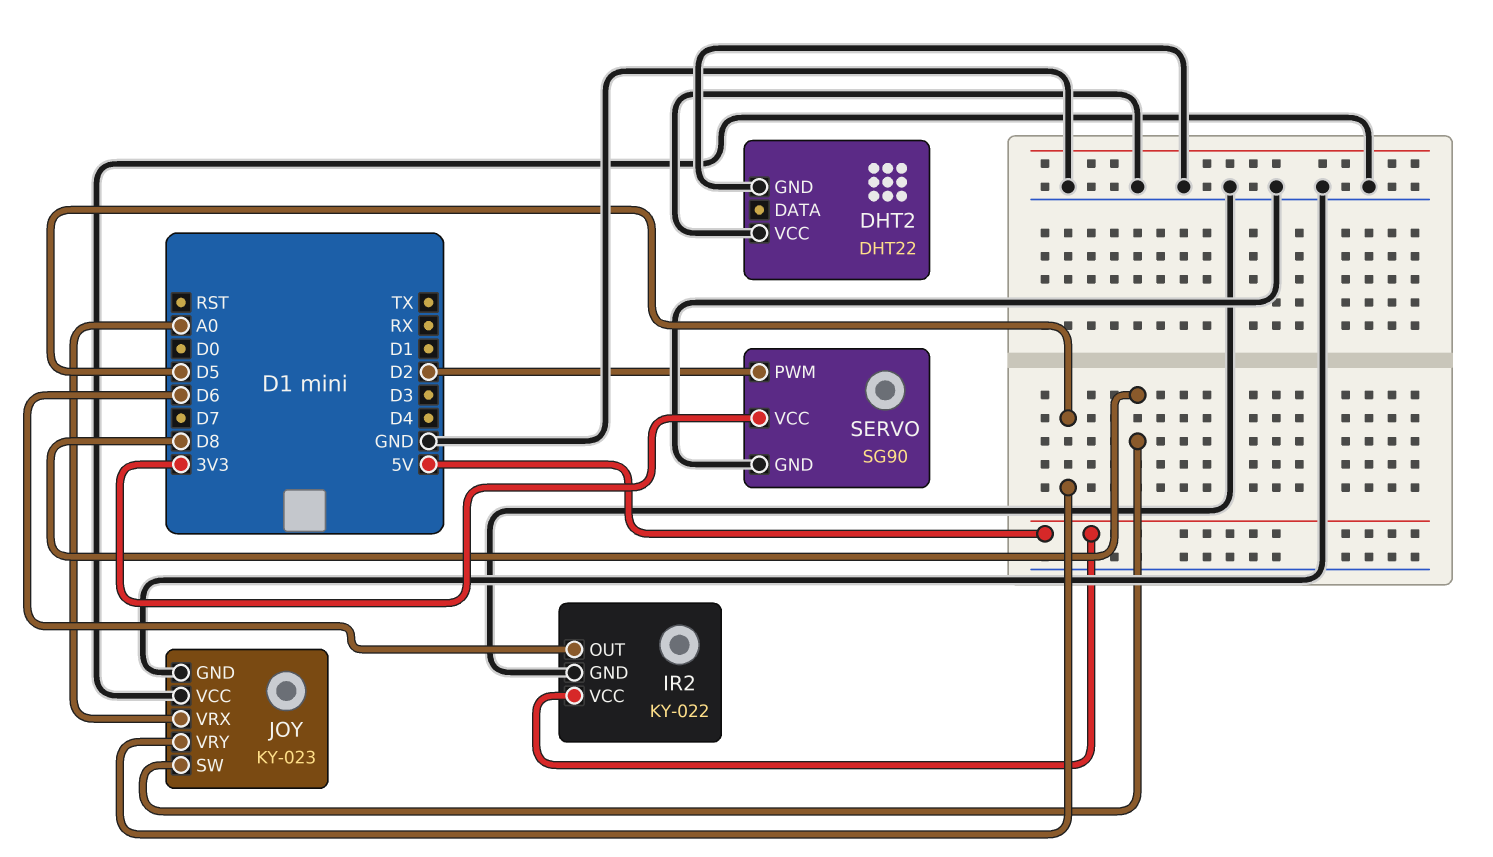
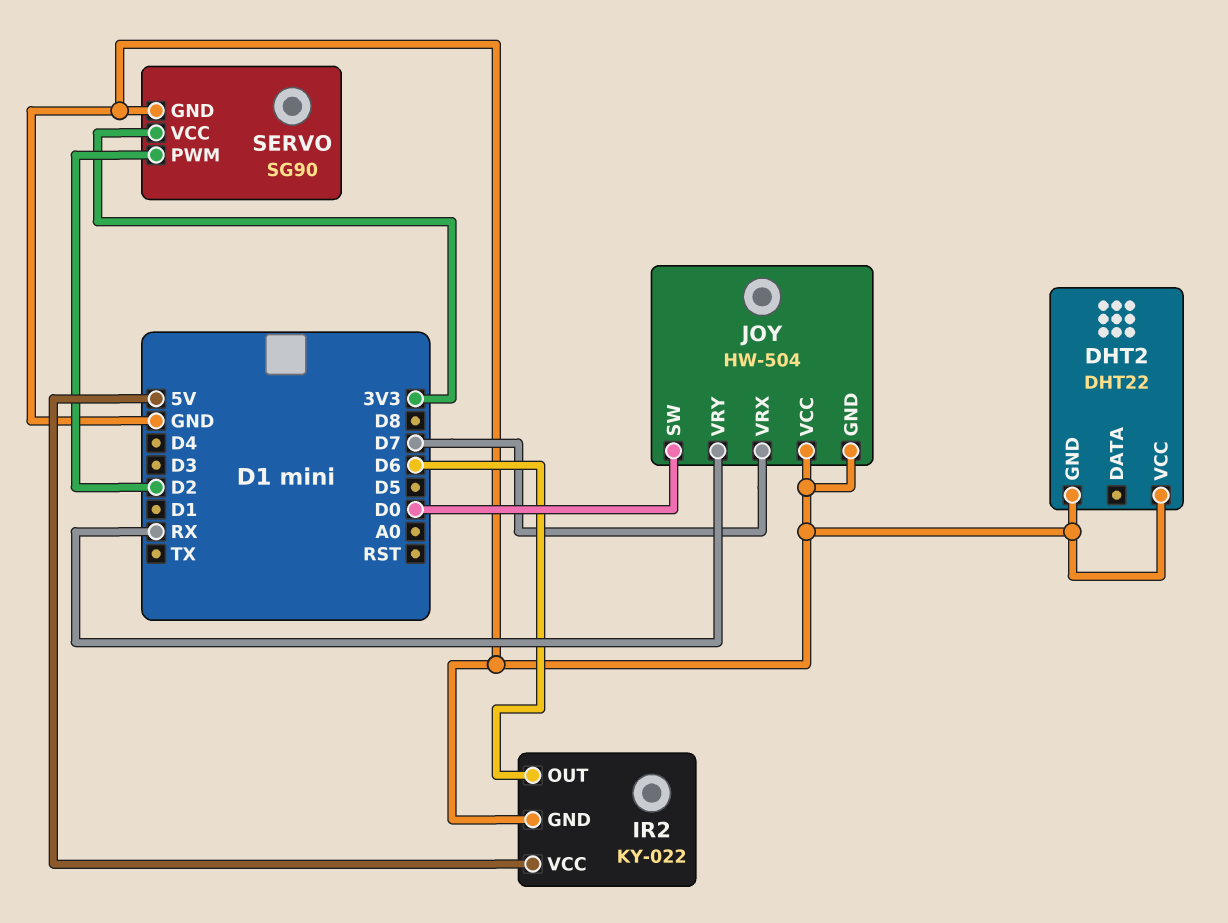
JOY: KY-023 -> HW-504
JOY pin SW: D8 -> D0
JOY pin VRX: A0 -> D7
JOY pin VRY: D5 -> RX

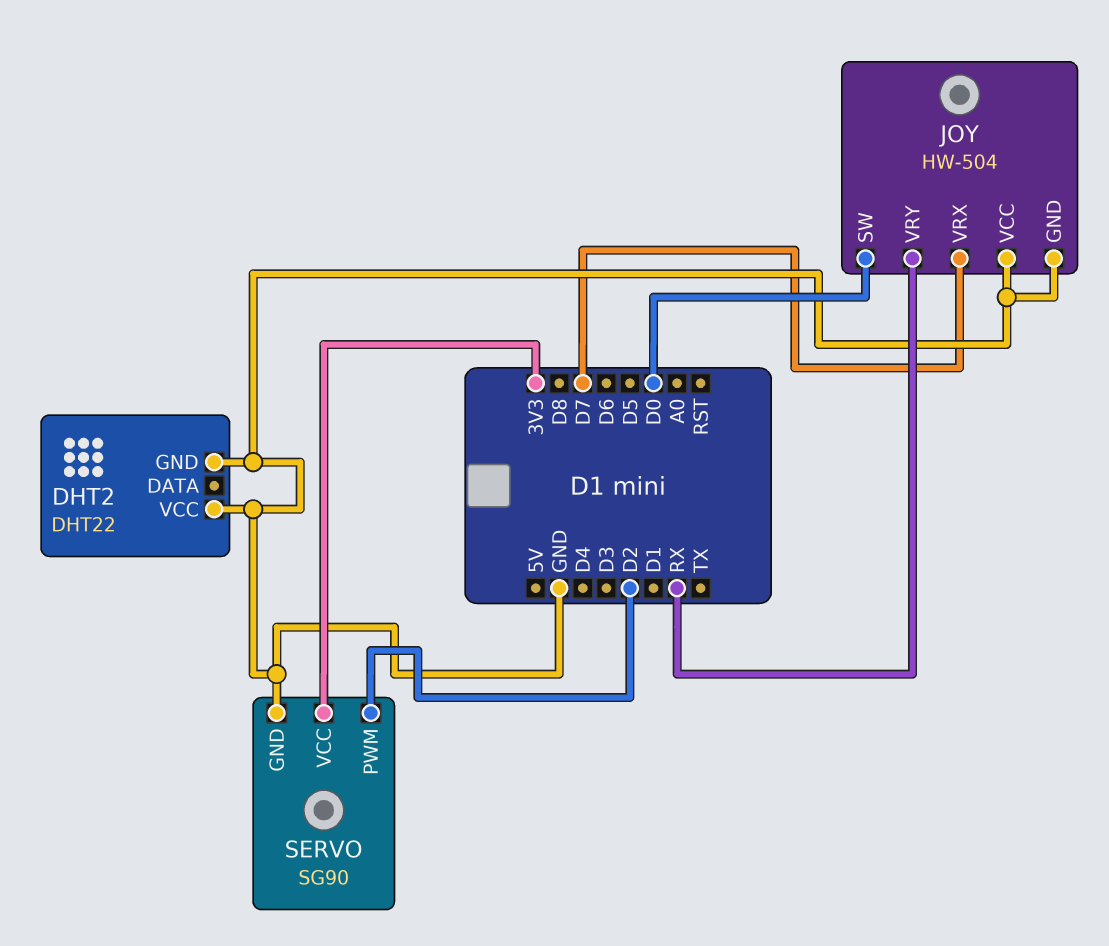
IR2: KY-022 -> none
IR2 pin GND: GND -> none
IR2 pin OUT: D6 -> none
IR2 pin VCC: 5V -> none

